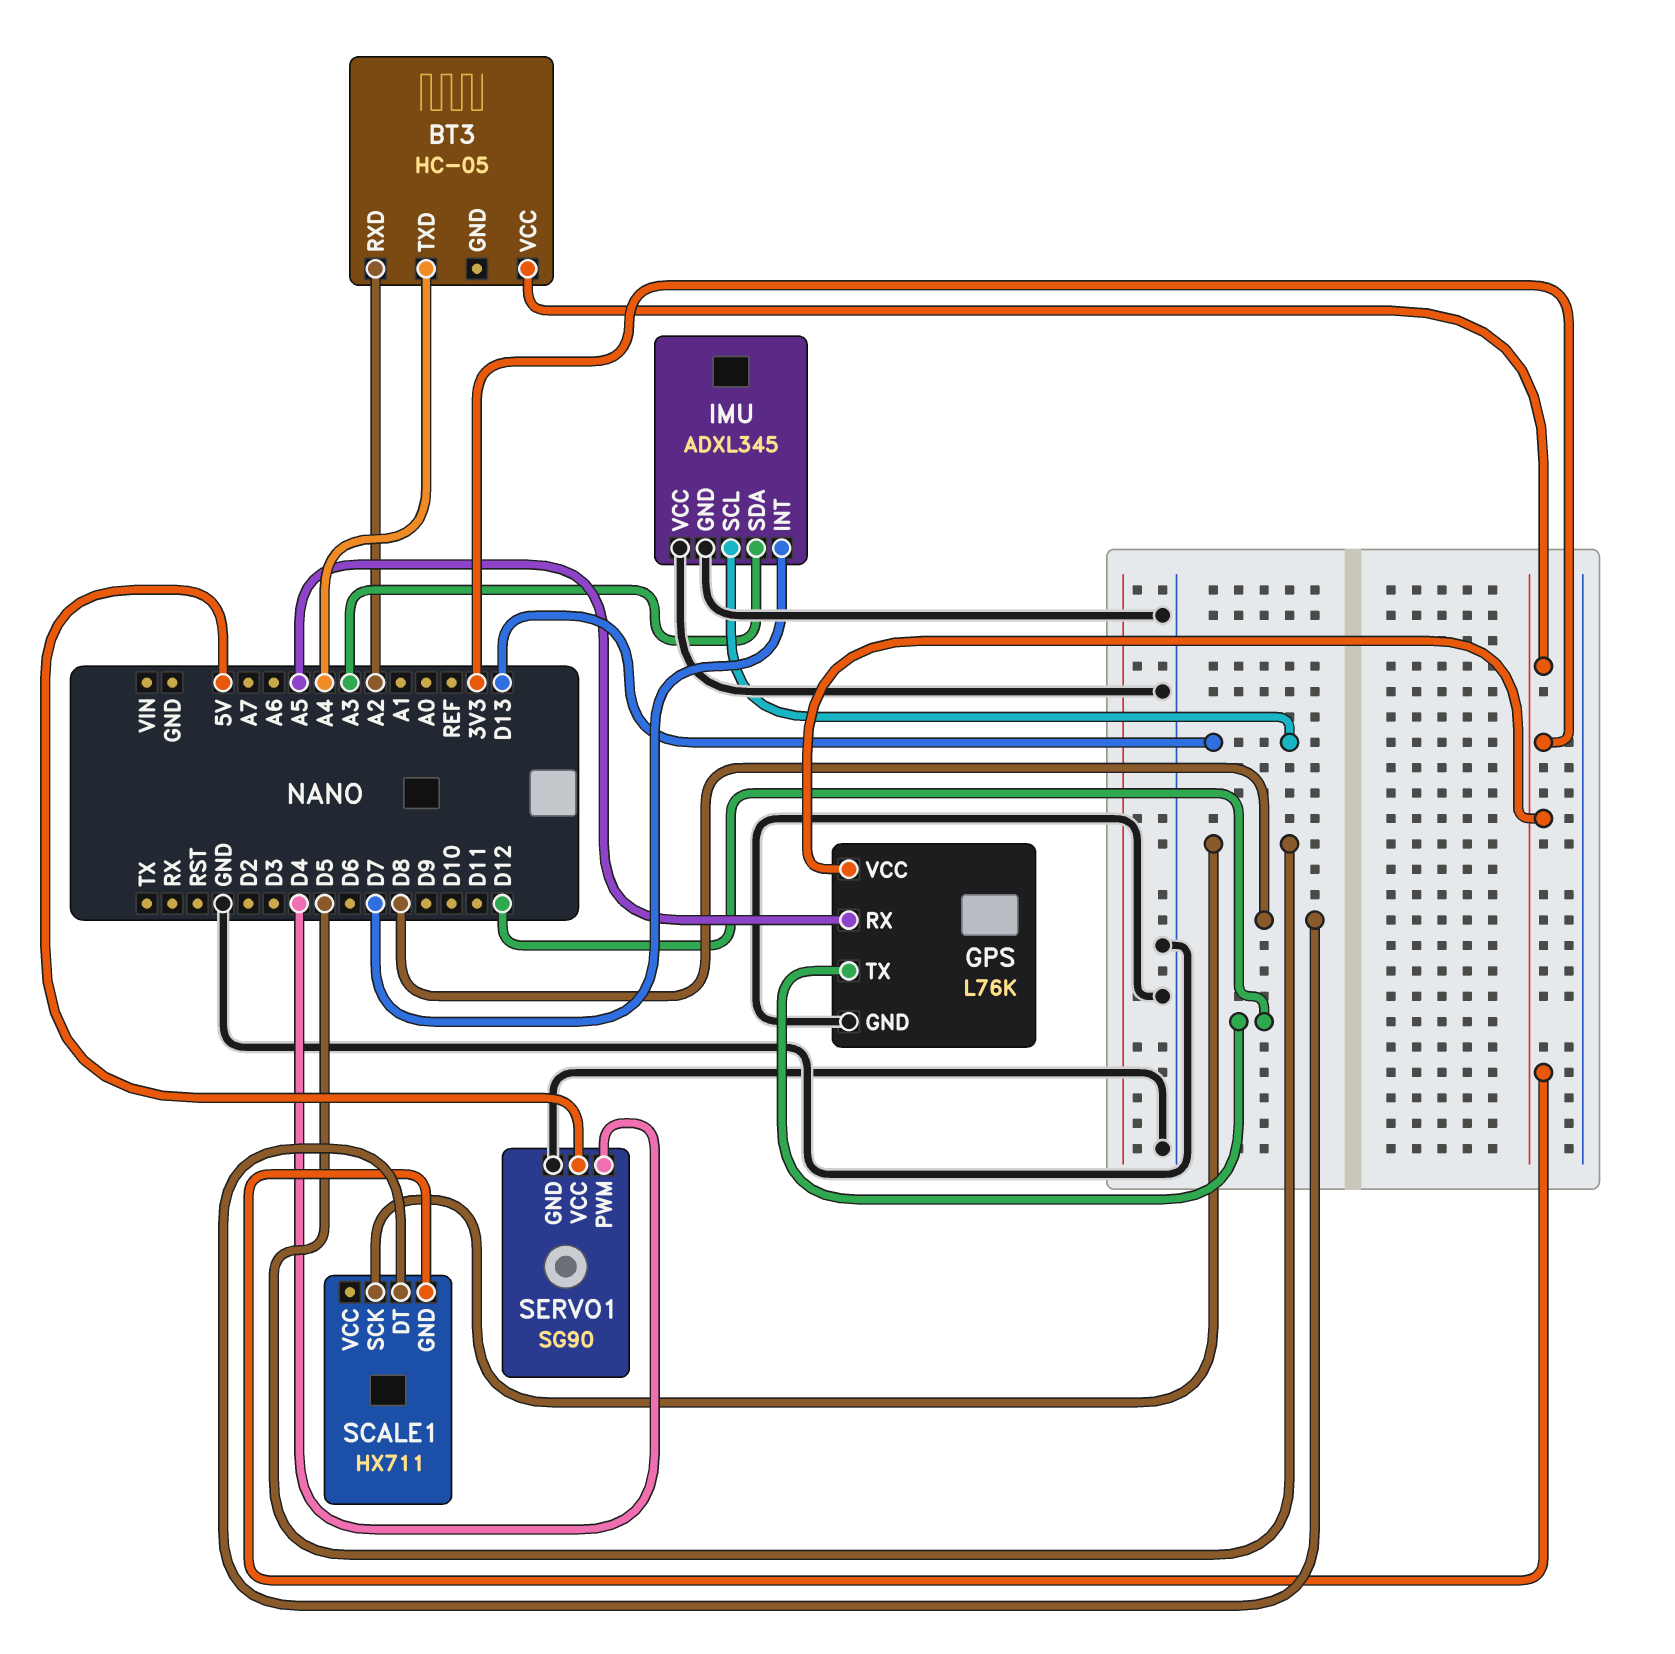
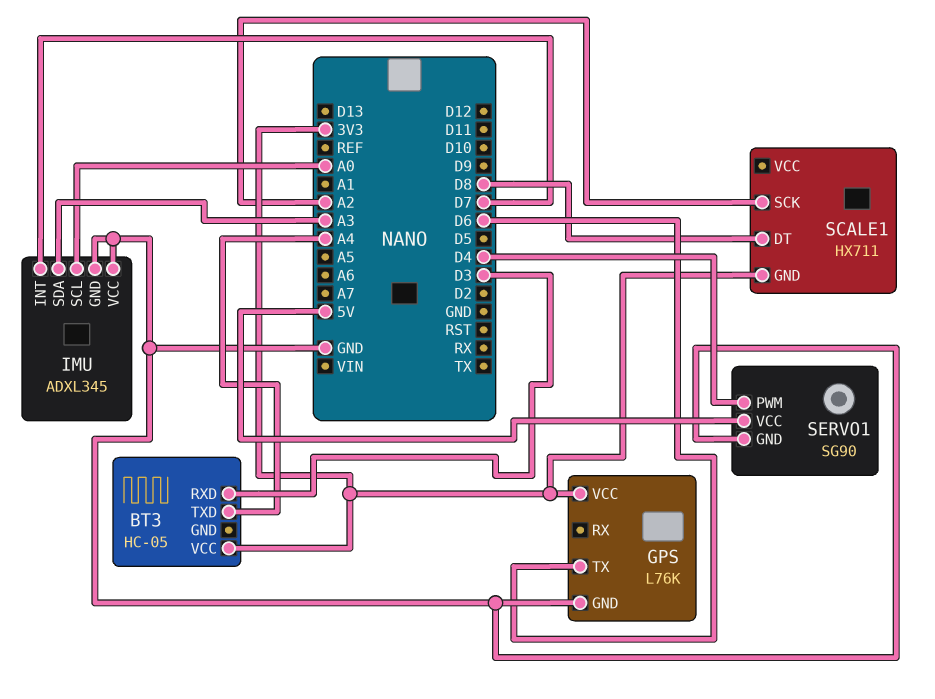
BT3 pin RXD: A2 -> D3
GPS pin RX: A5 -> none
GPS pin TX: D12 -> D6
IMU pin SCL: D13 -> A0
SCALE1 pin SCK: D5 -> A2

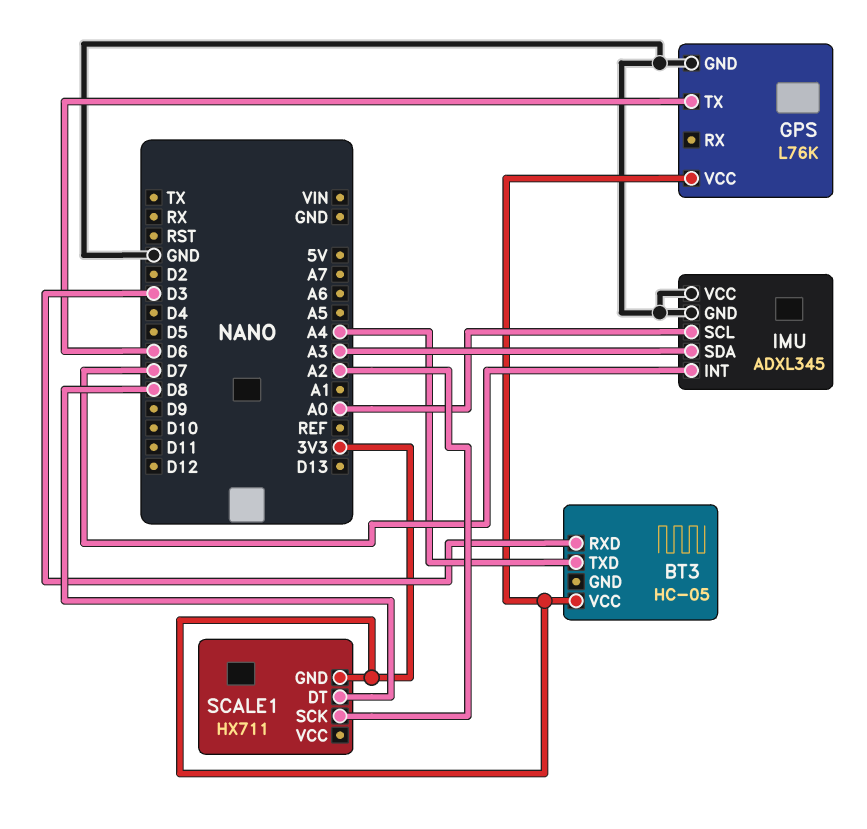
SERVO1: SG90 -> none
SERVO1 pin GND: GND -> none
SERVO1 pin PWM: D4 -> none
SERVO1 pin VCC: 5V -> none

